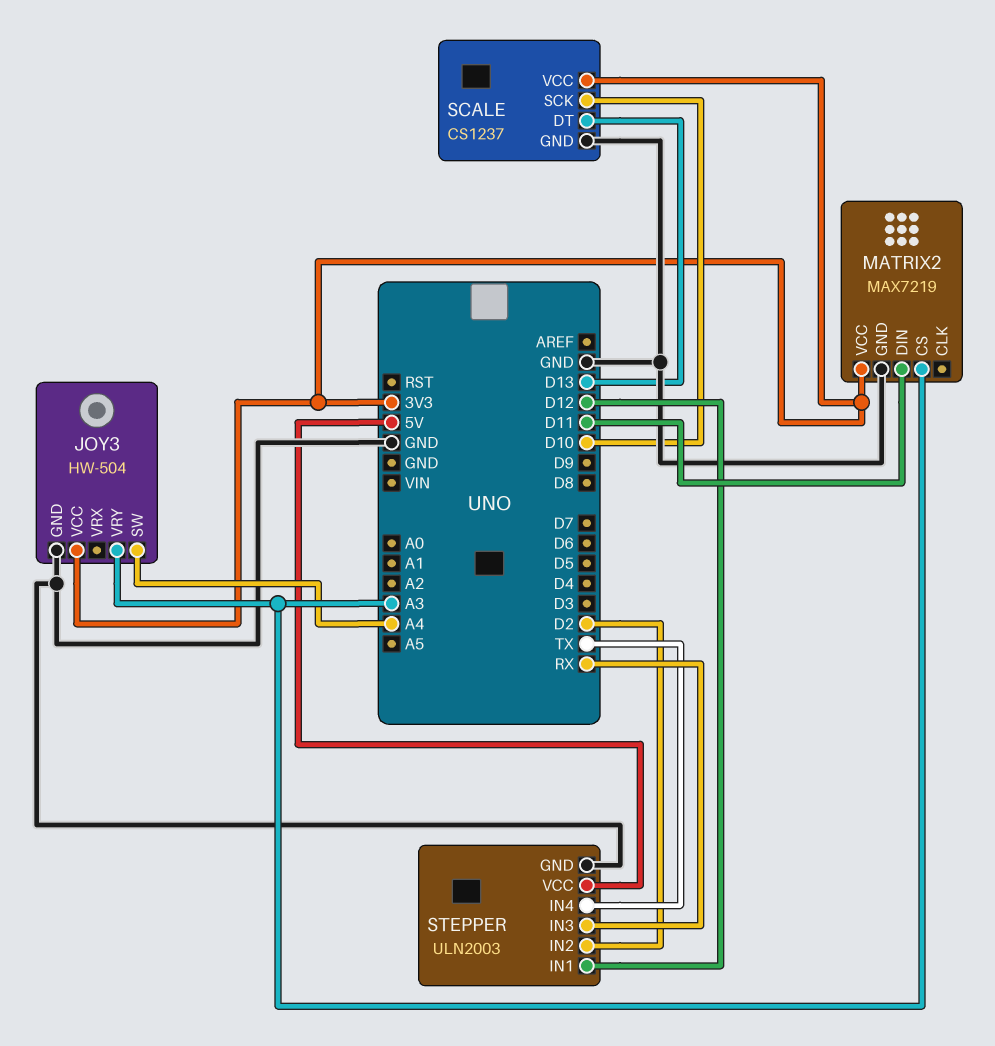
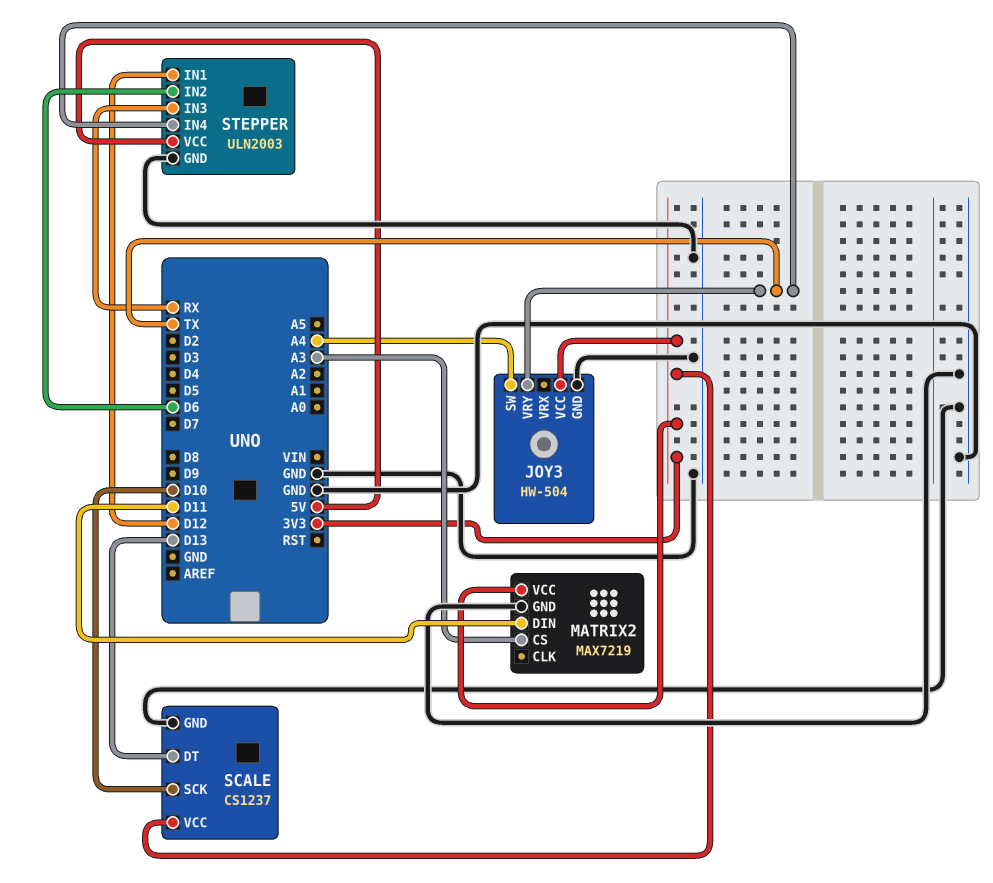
JOY3 pin VRY: A3 -> TX
STEPPER pin IN2: D2 -> D6

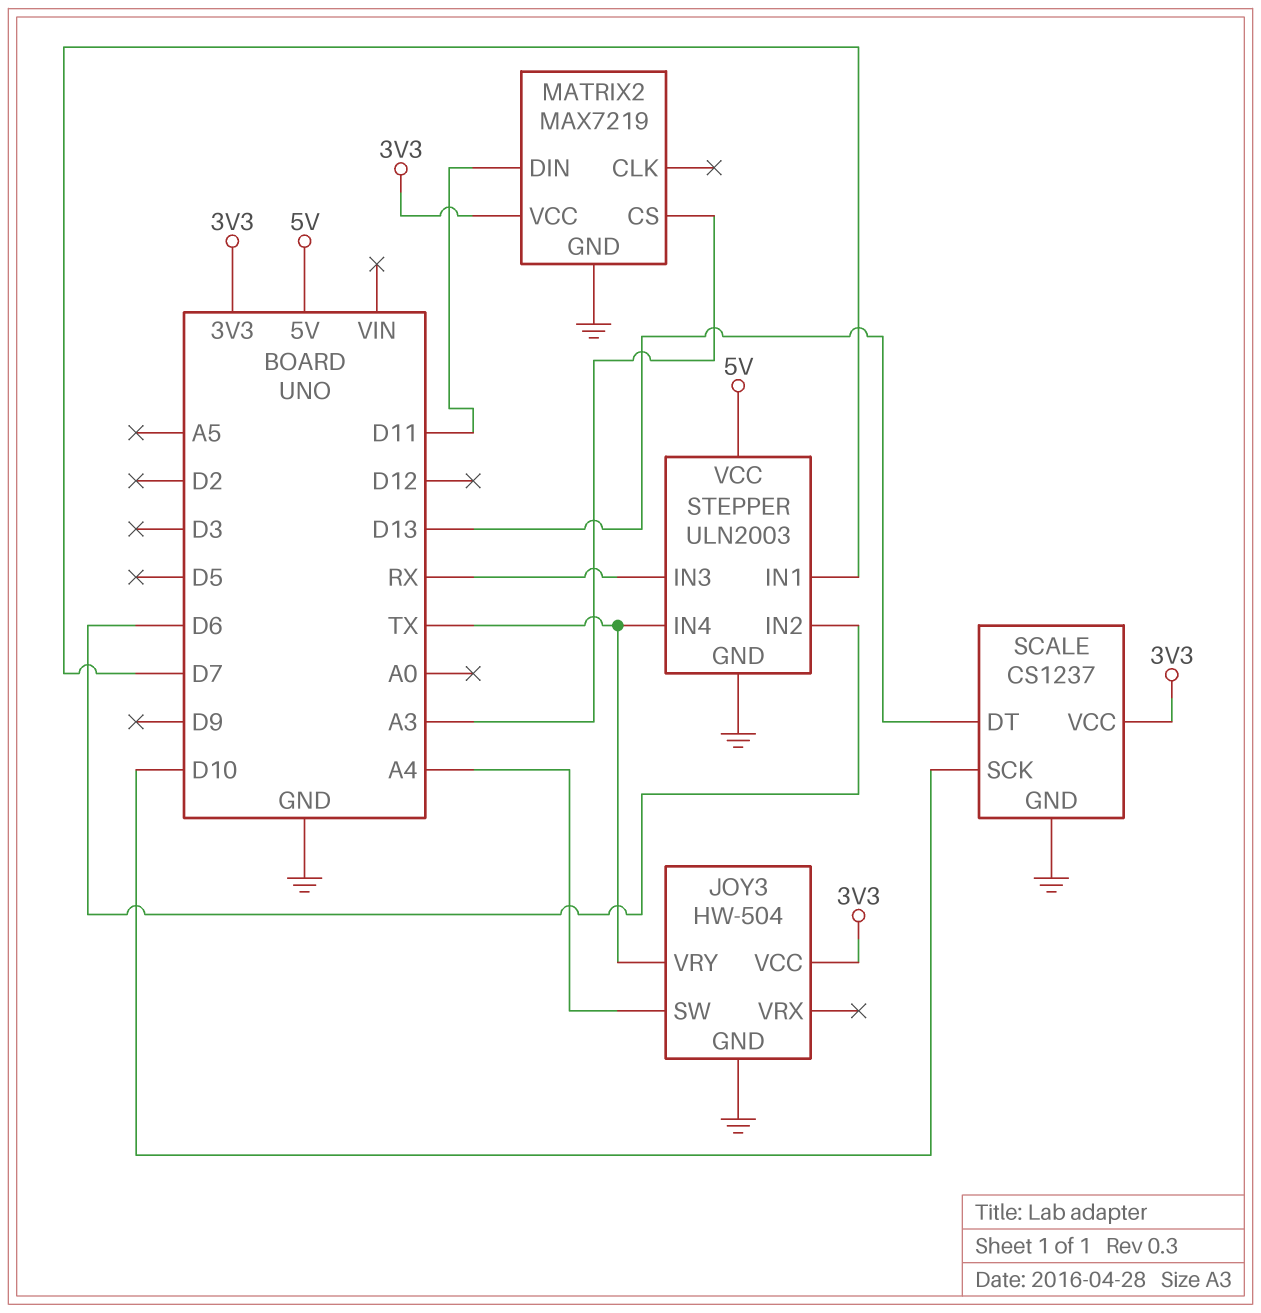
STEPPER pin IN1: D12 -> D7

